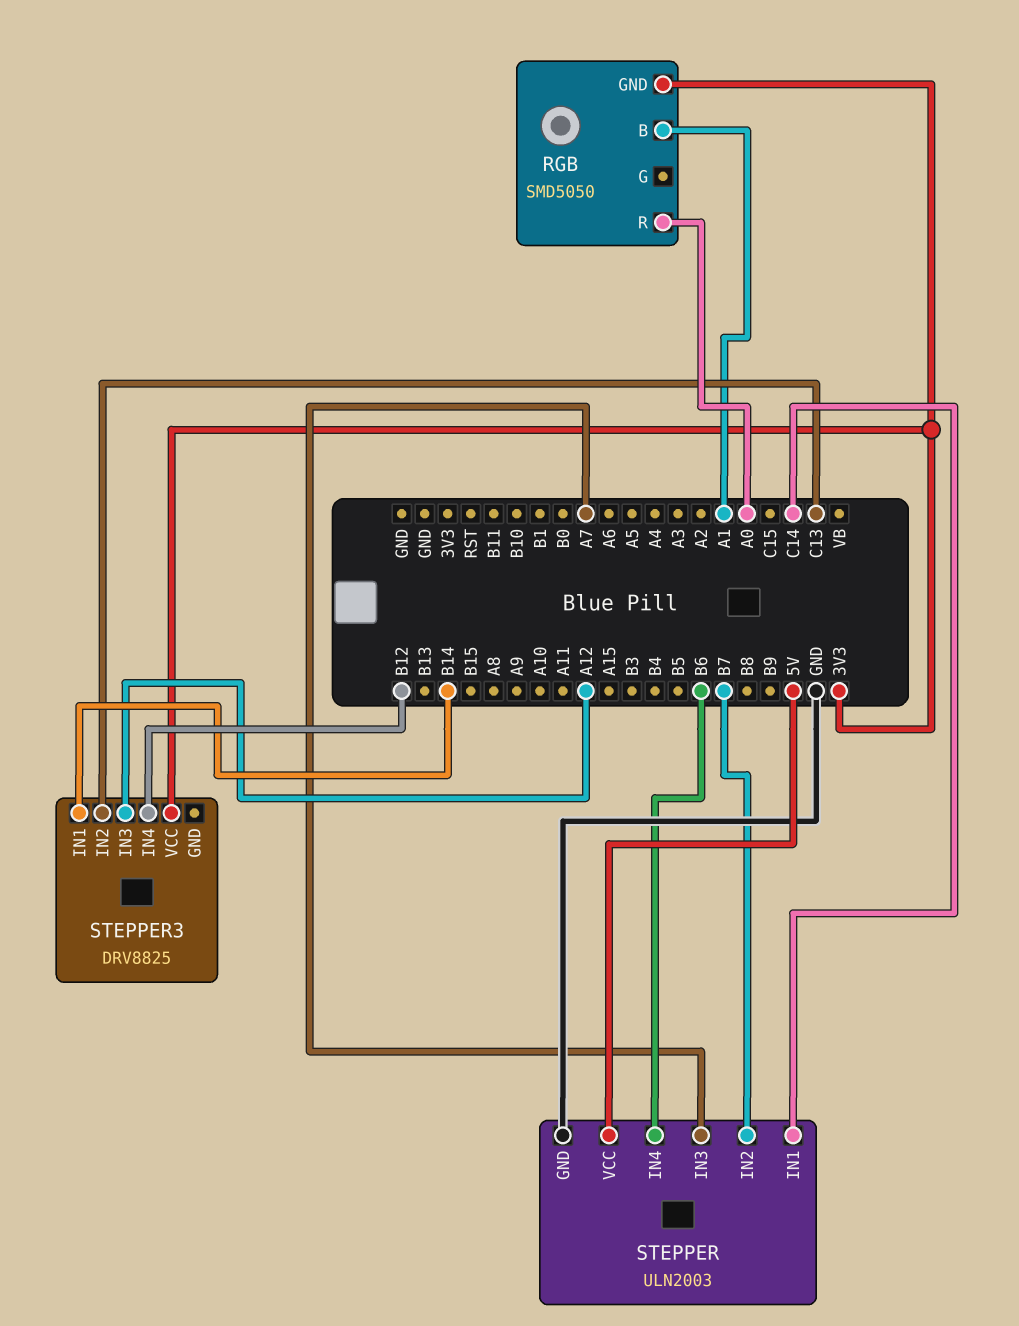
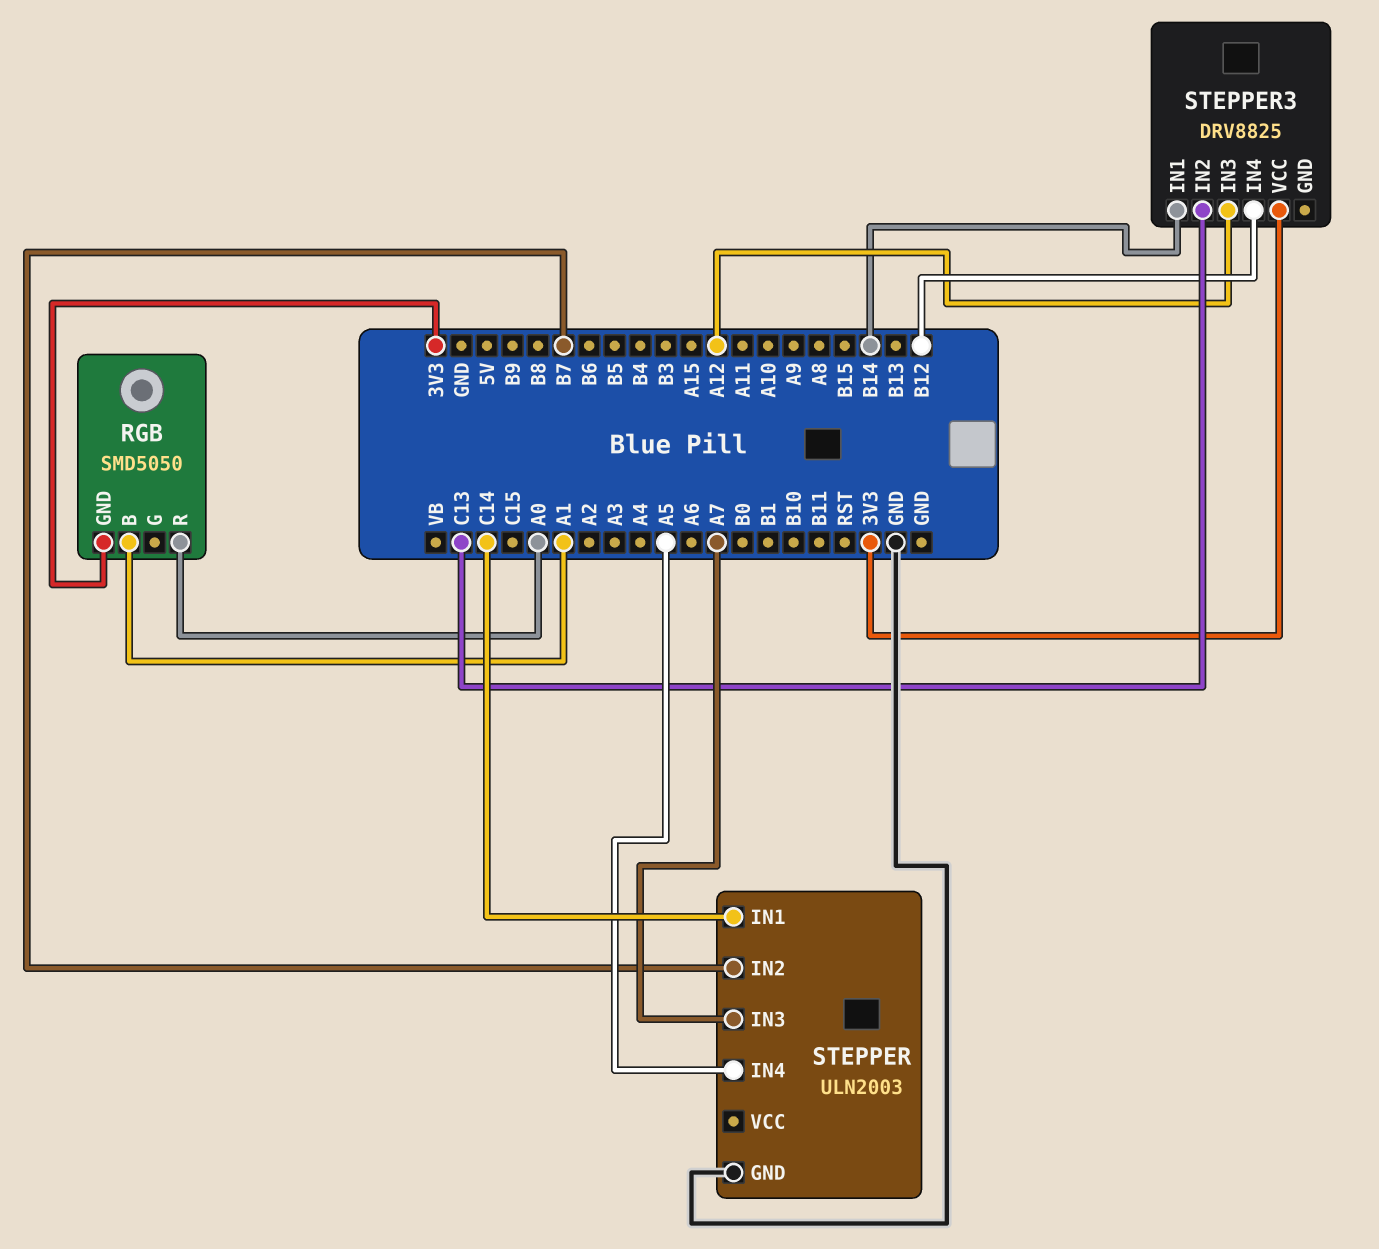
STEPPER pin IN4: B6 -> A5
STEPPER pin VCC: 5V -> none

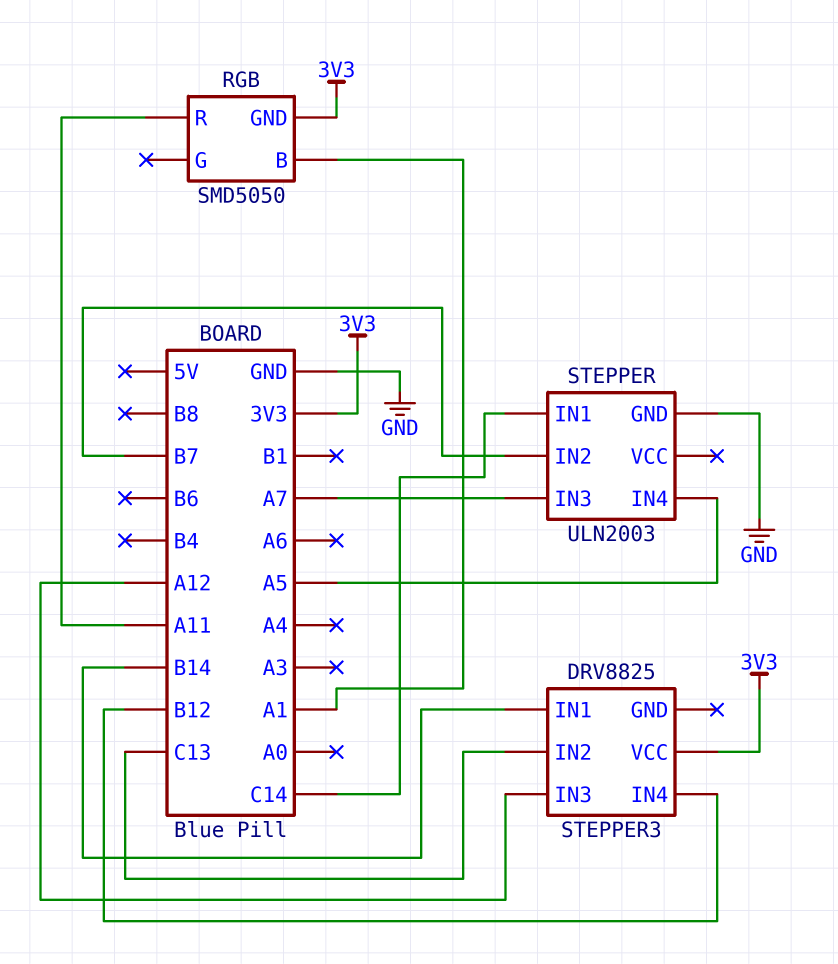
RGB pin R: A0 -> A11

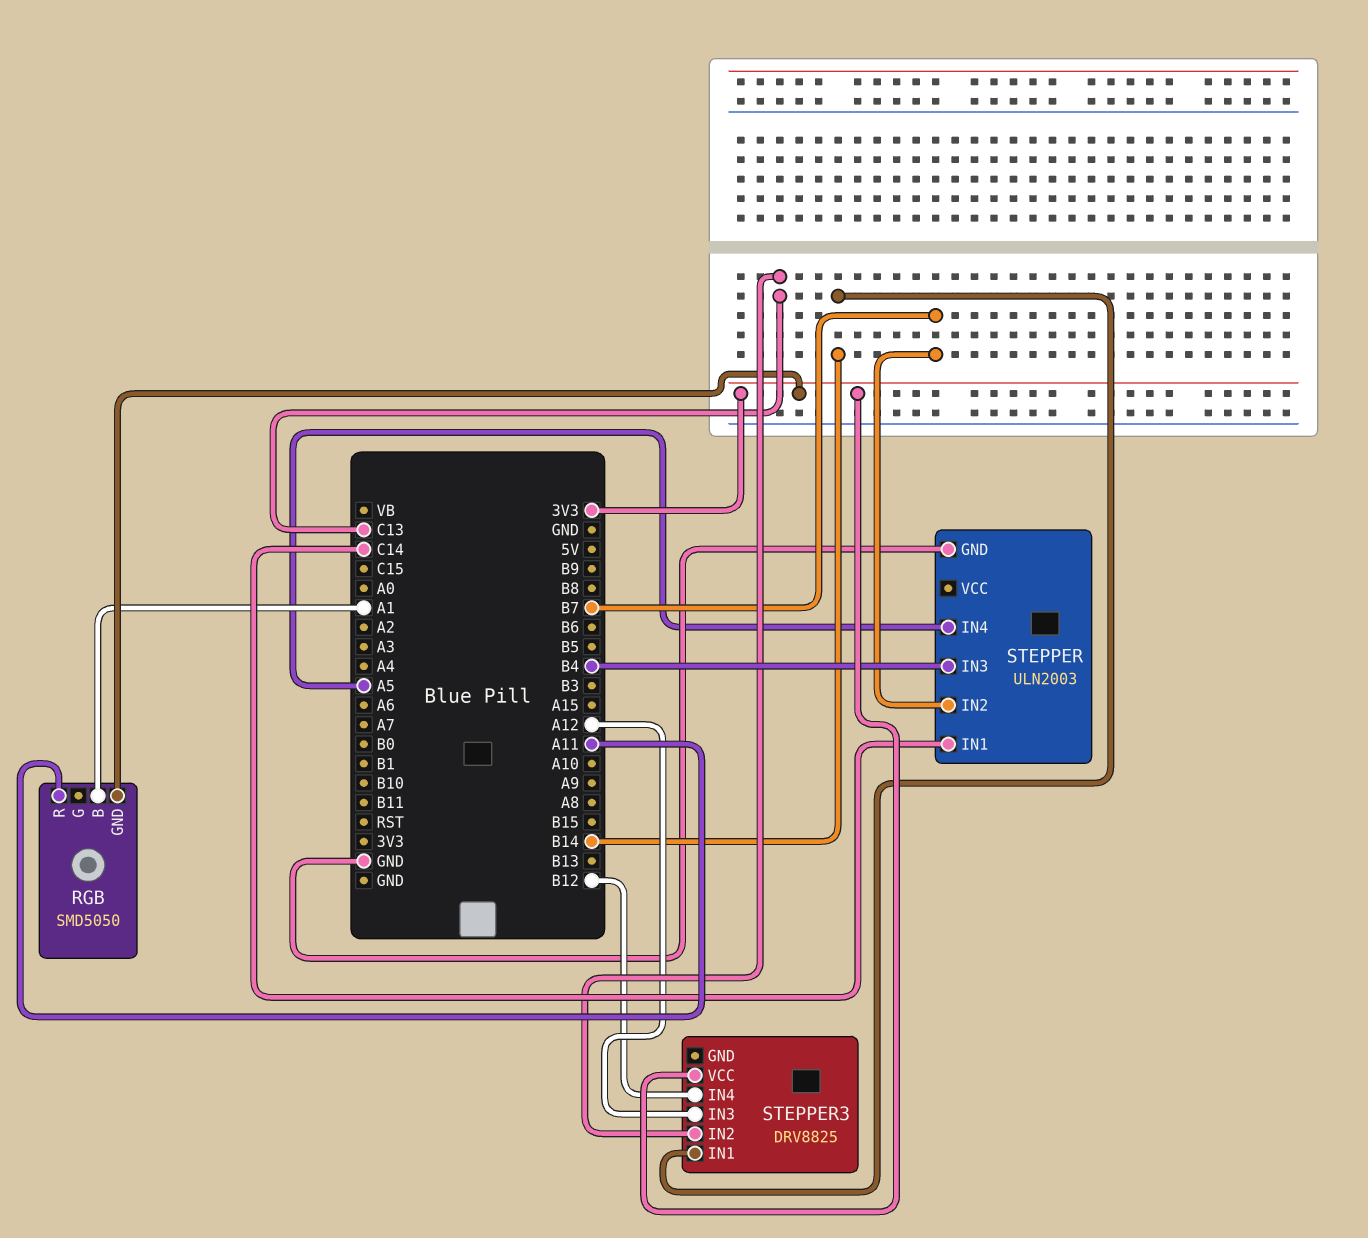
STEPPER pin IN3: A7 -> B4

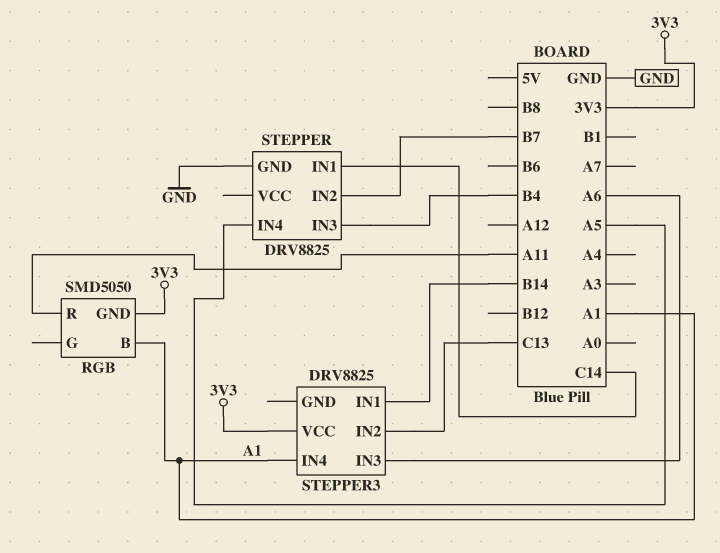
STEPPER: ULN2003 -> DRV8825
STEPPER3 pin IN3: A12 -> A6
STEPPER3 pin IN4: B12 -> A1

